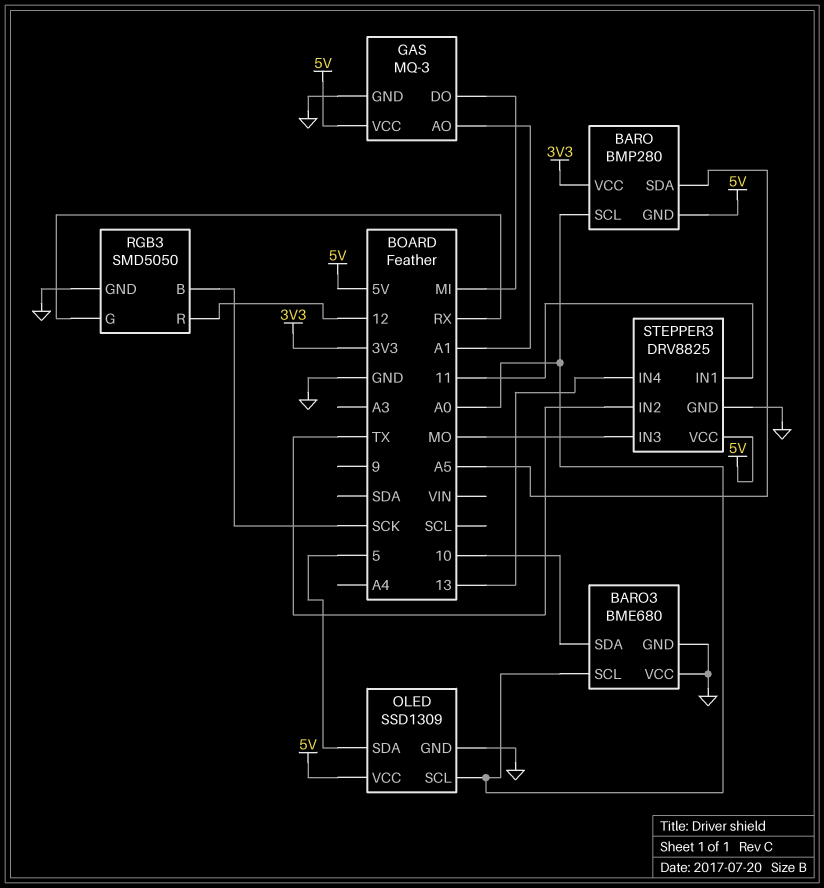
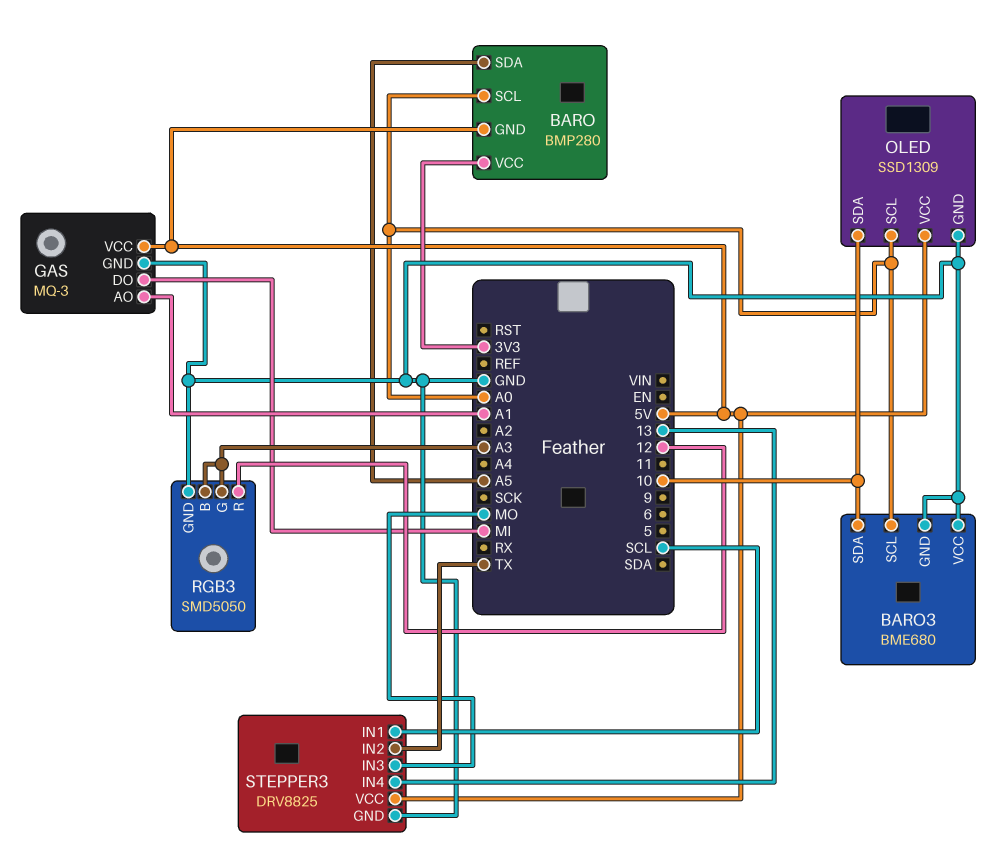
OLED pin SDA: 5 -> 10
RGB3 pin B: SCK -> A3
RGB3 pin G: RX -> A3
STEPPER3 pin IN1: 11 -> SCL

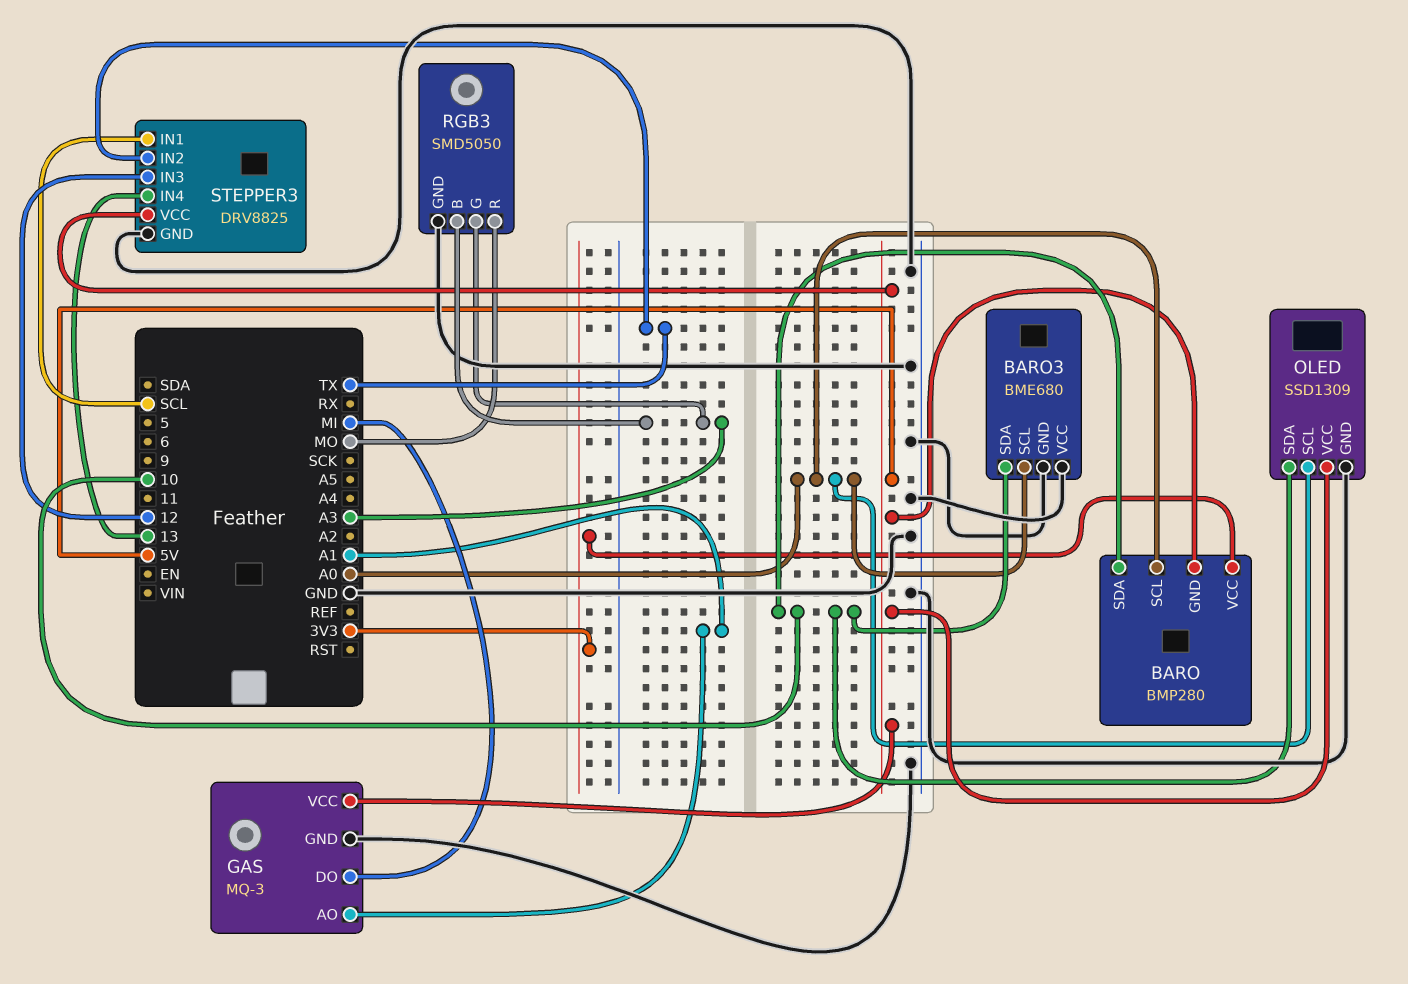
BARO pin SDA: A5 -> 10
RGB3 pin R: 12 -> MO
STEPPER3 pin IN3: MO -> 12

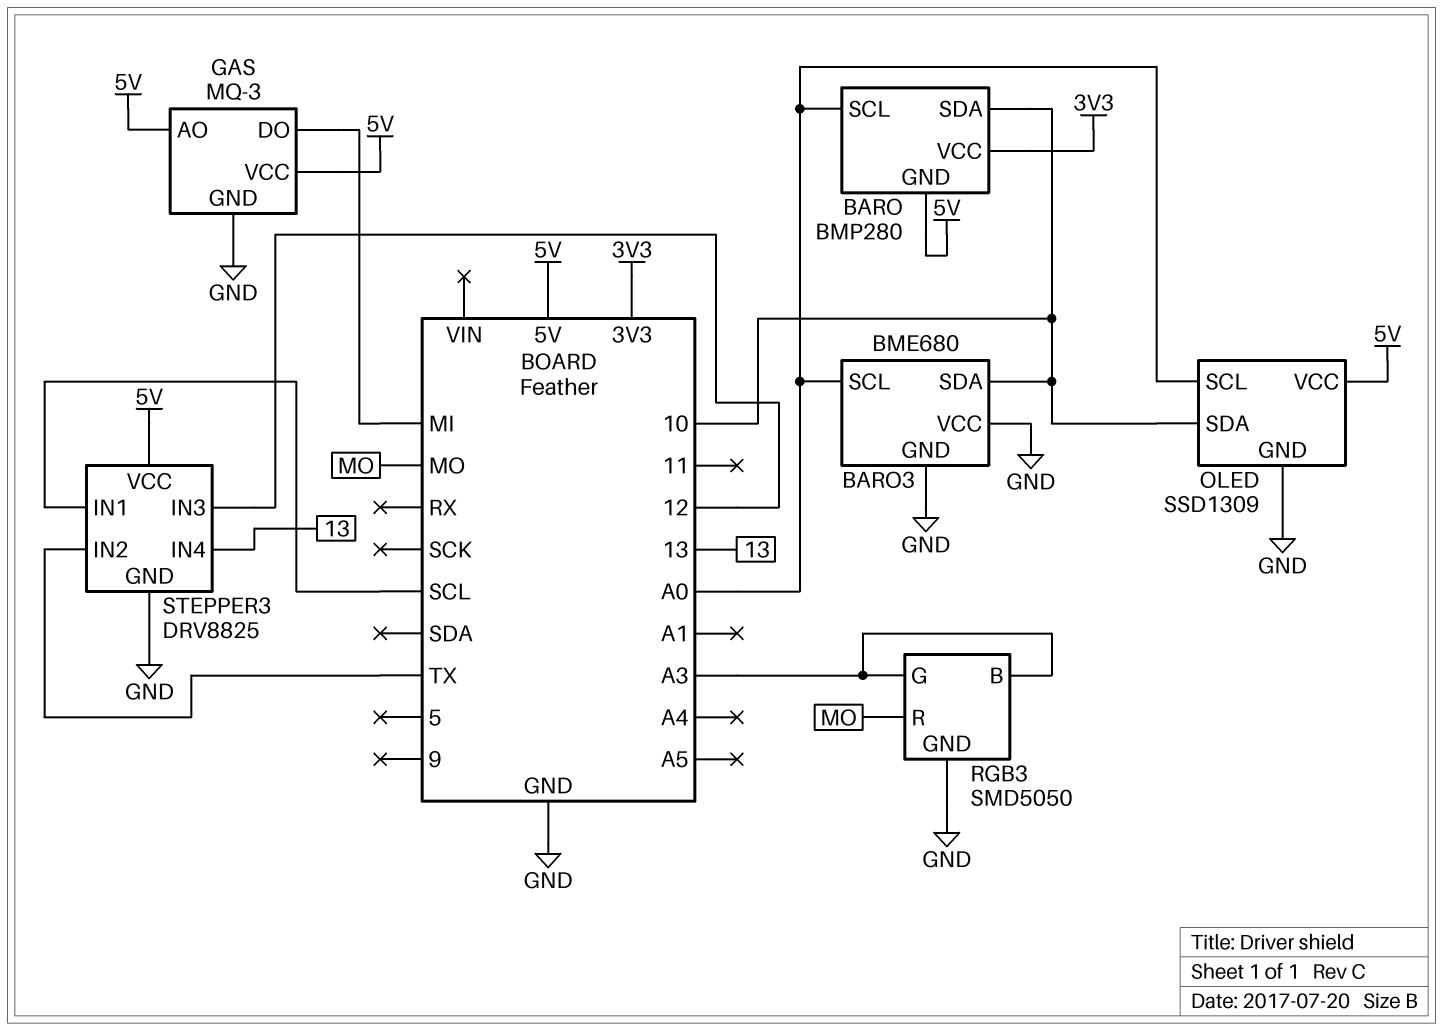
GAS pin AO: A1 -> 5V

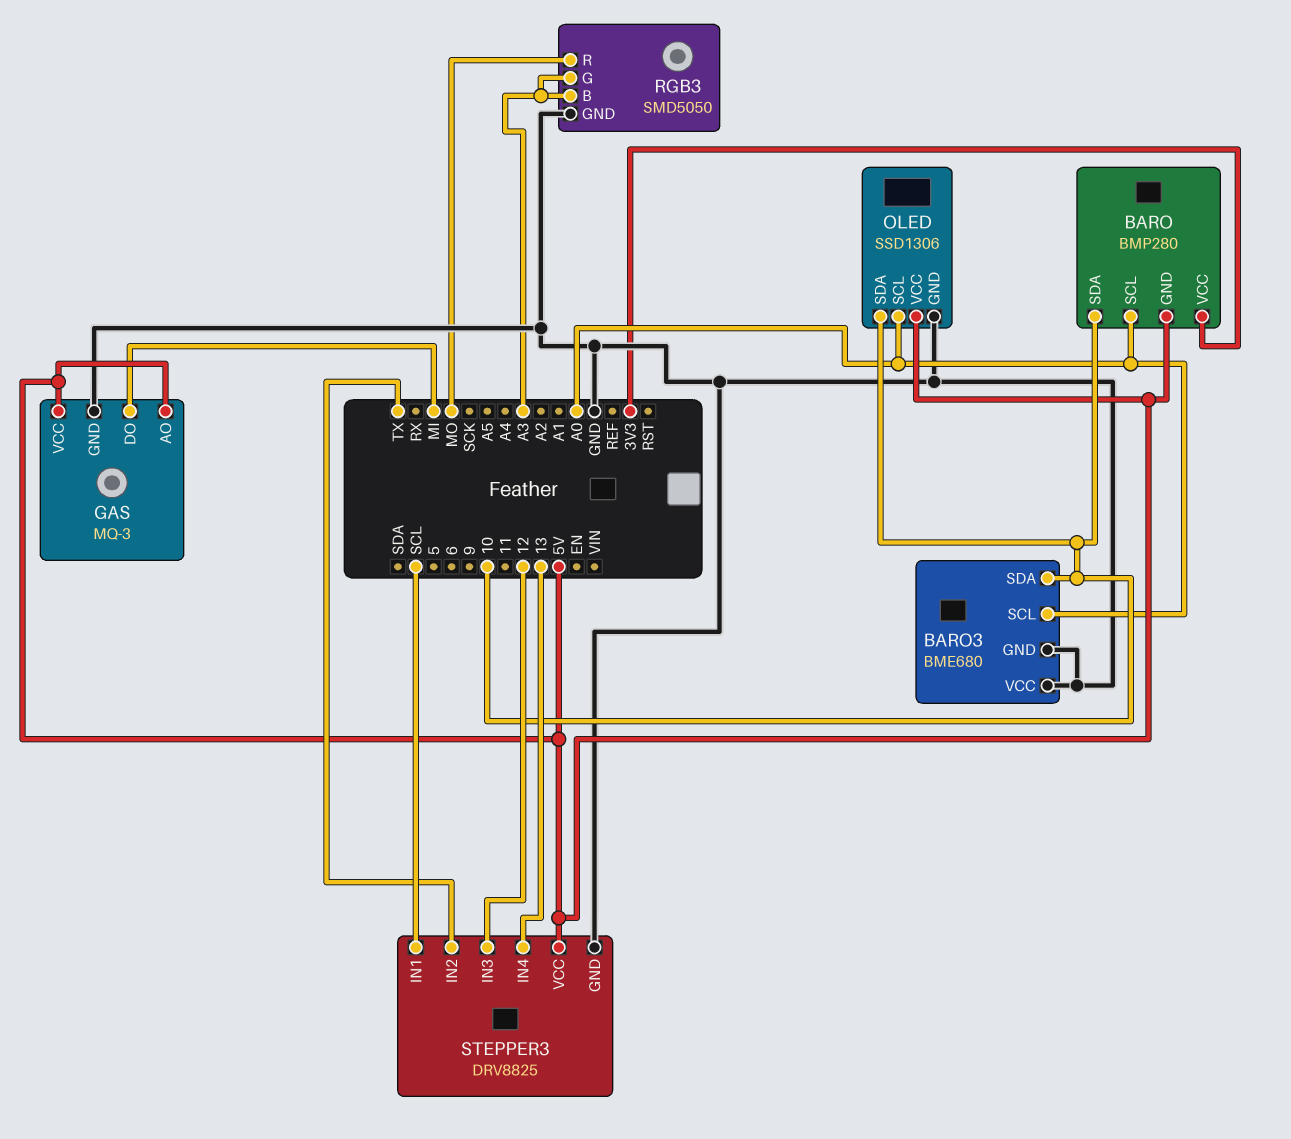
OLED: SSD1309 -> SSD1306

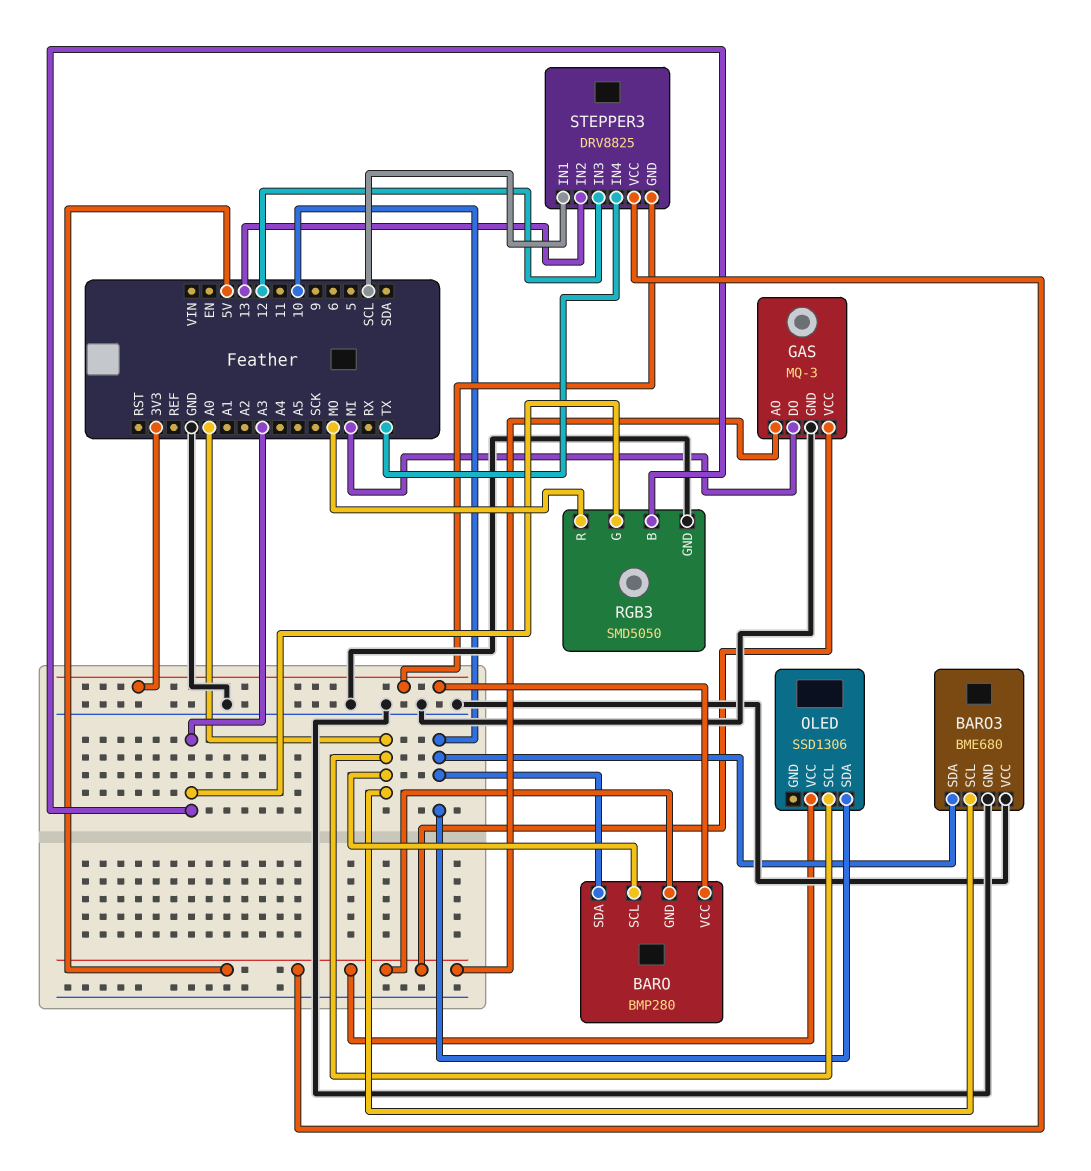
OLED pin GND: GND -> none
STEPPER3 pin GND: GND -> 3V3
STEPPER3 pin IN2: TX -> 13
STEPPER3 pin IN4: 13 -> TX

